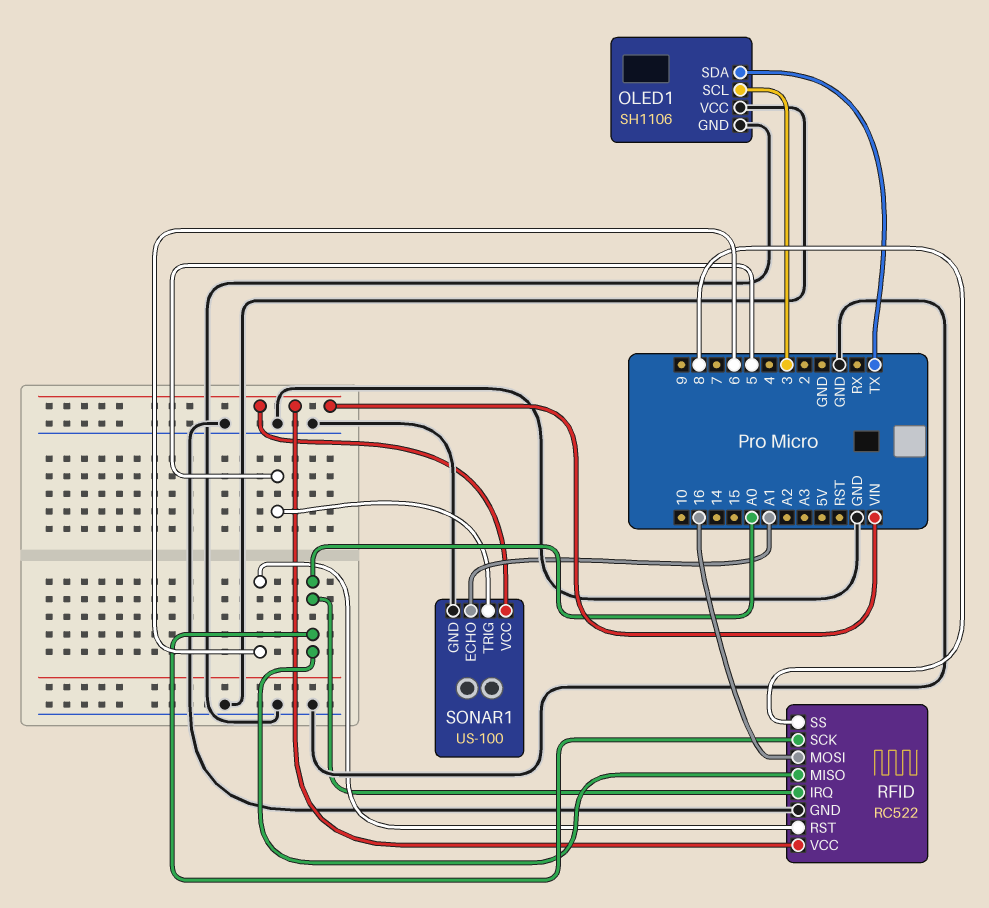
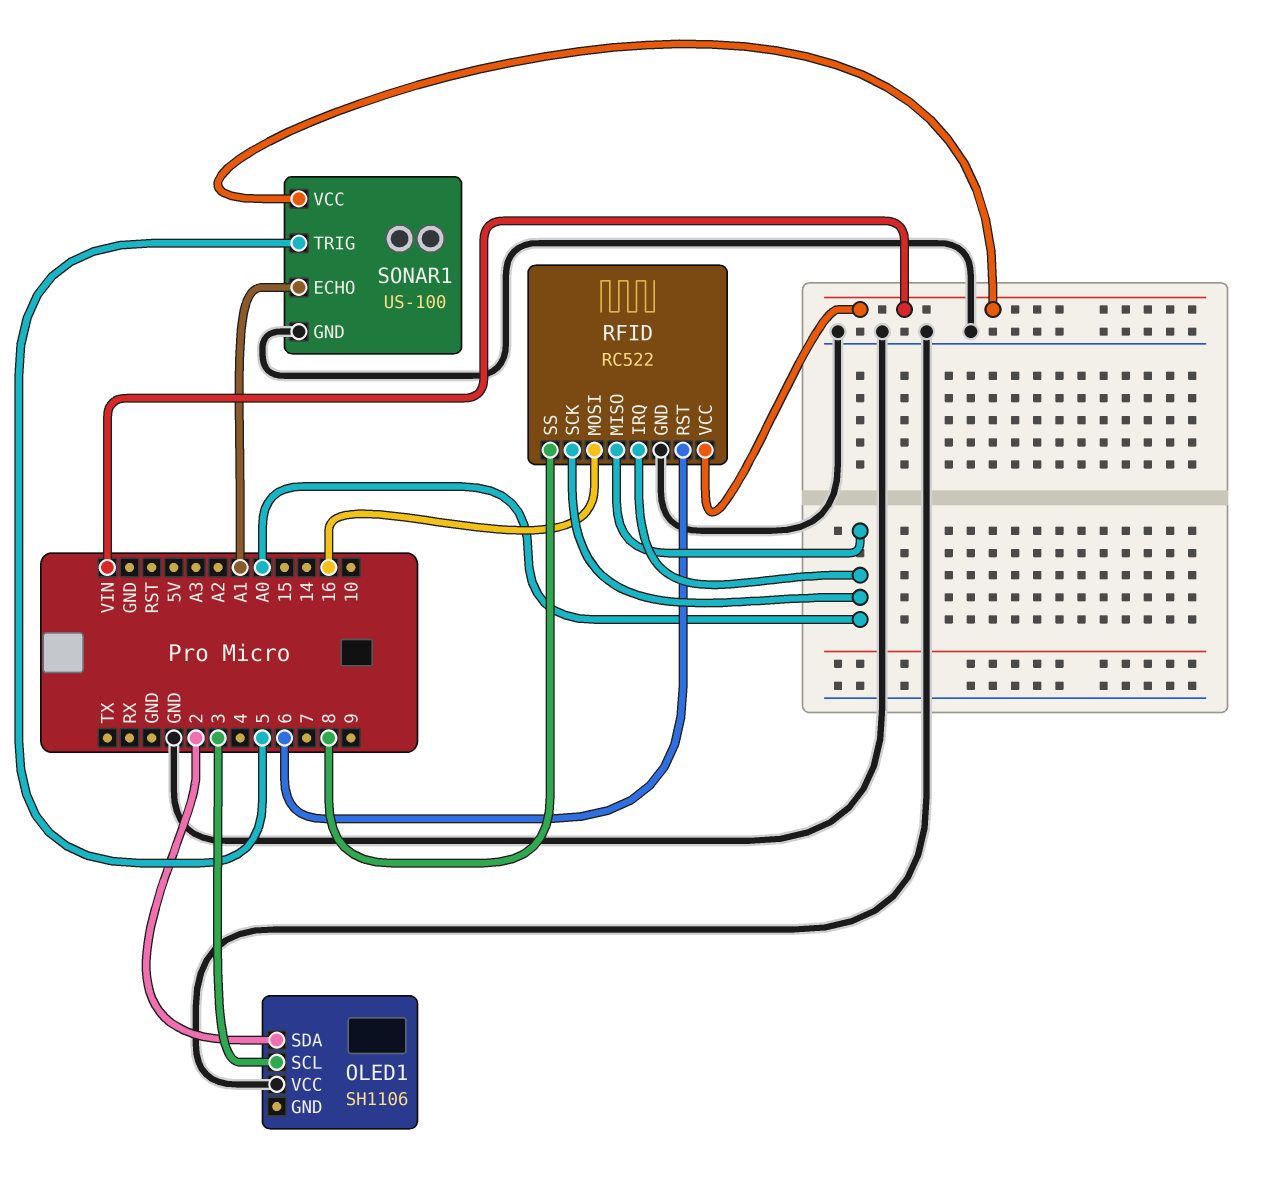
OLED1 pin GND: GND -> none
OLED1 pin SDA: TX -> 2

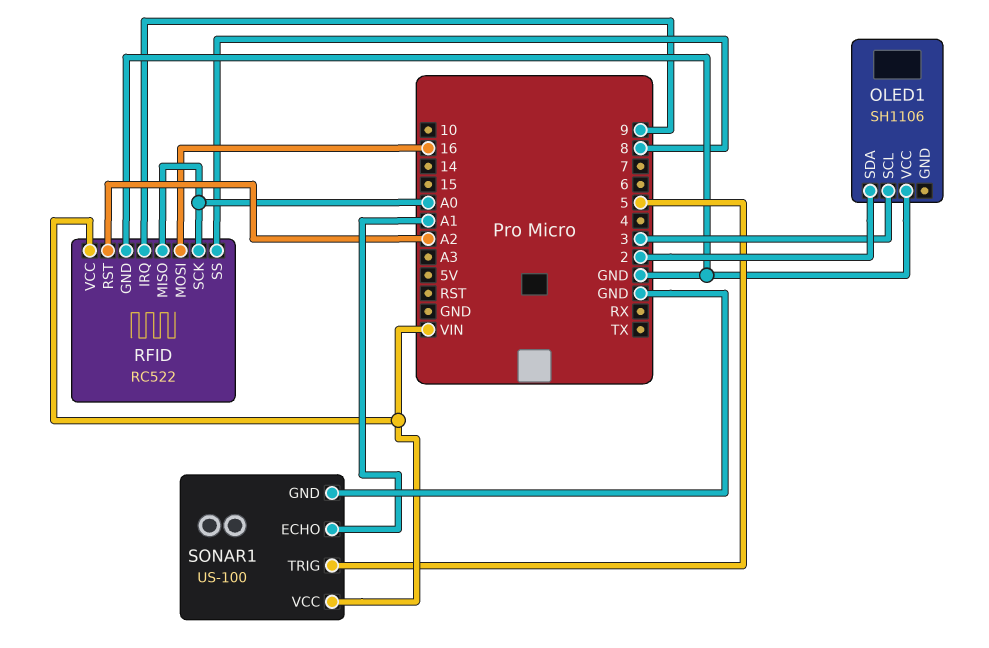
RFID pin IRQ: A0 -> 9
RFID pin RST: 6 -> A2

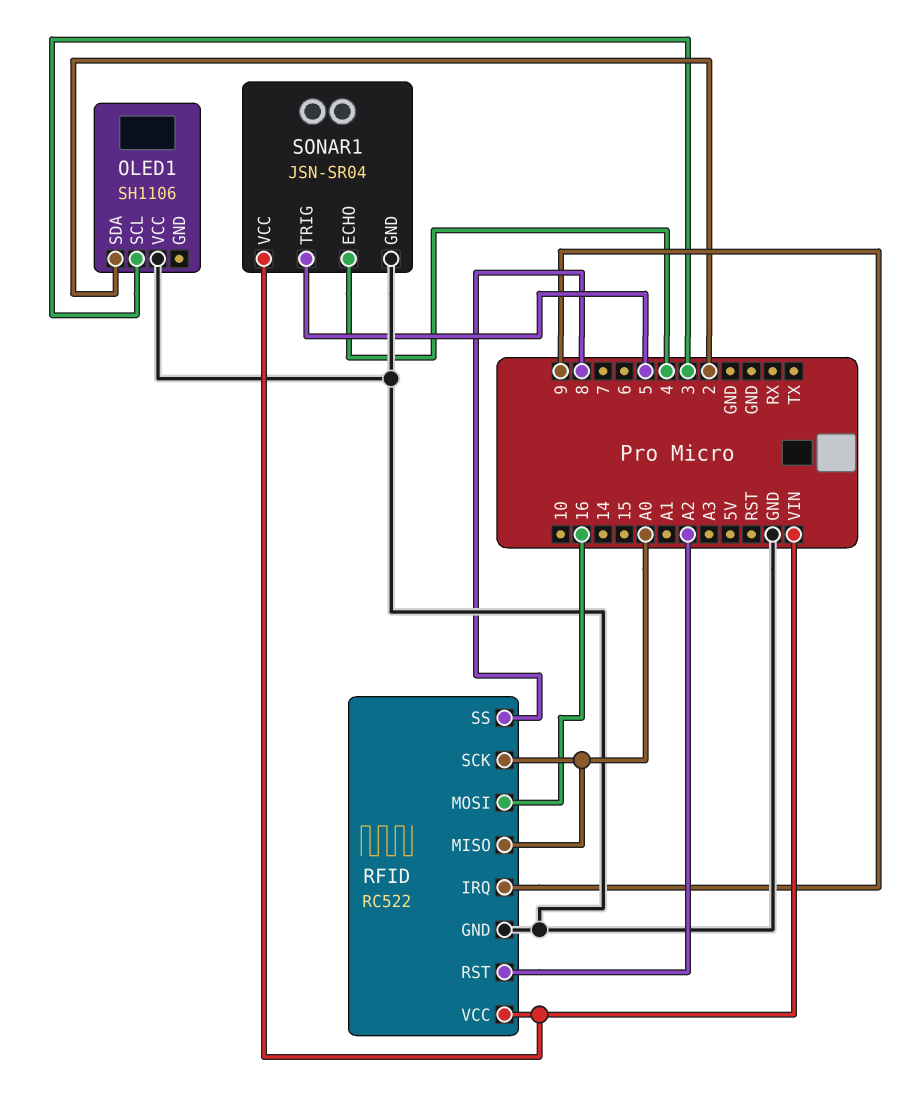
SONAR1: US-100 -> JSN-SR04
SONAR1 pin ECHO: A1 -> 4

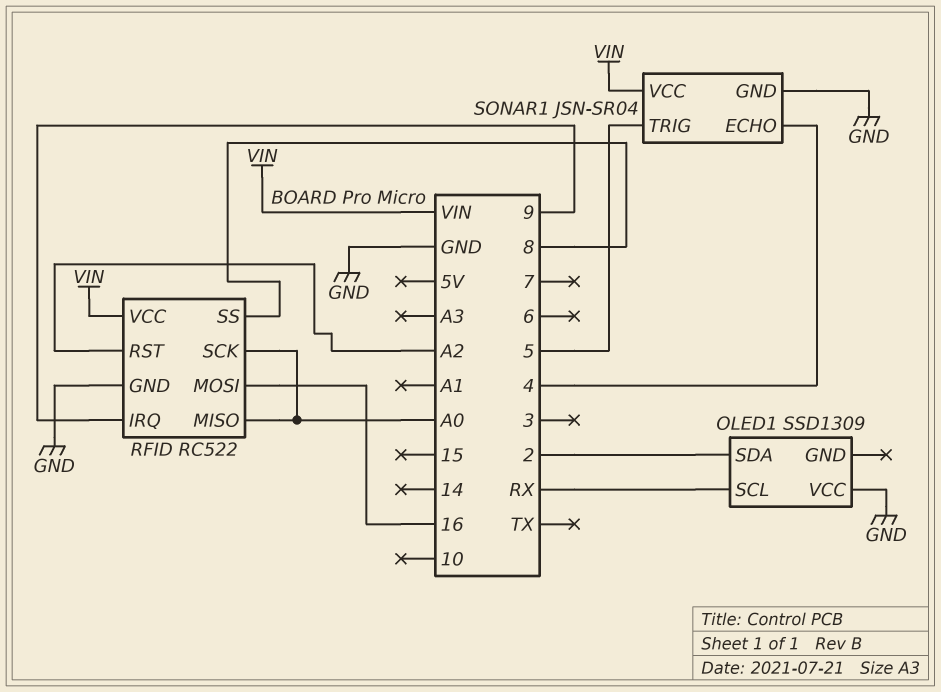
OLED1: SH1106 -> SSD1309
OLED1 pin SCL: 3 -> RX

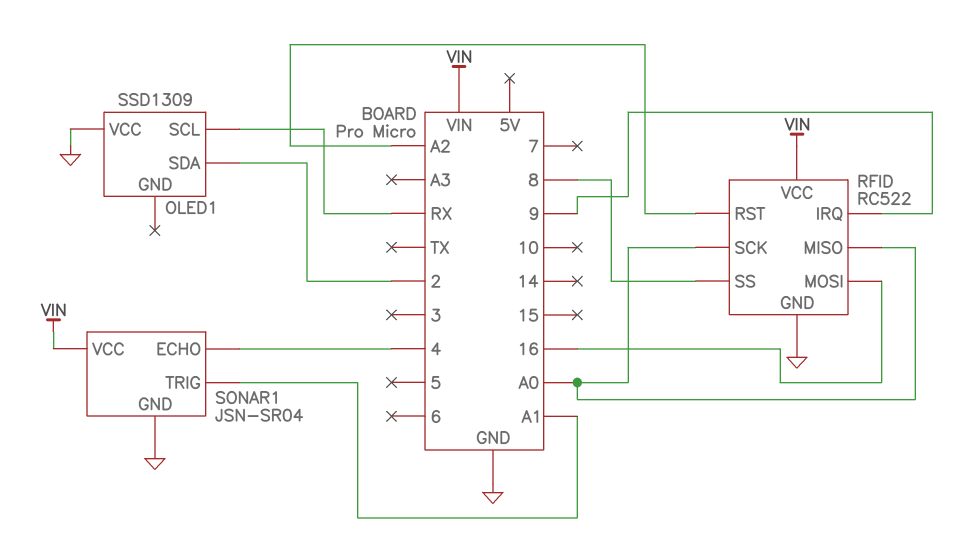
SONAR1 pin TRIG: 5 -> A1

